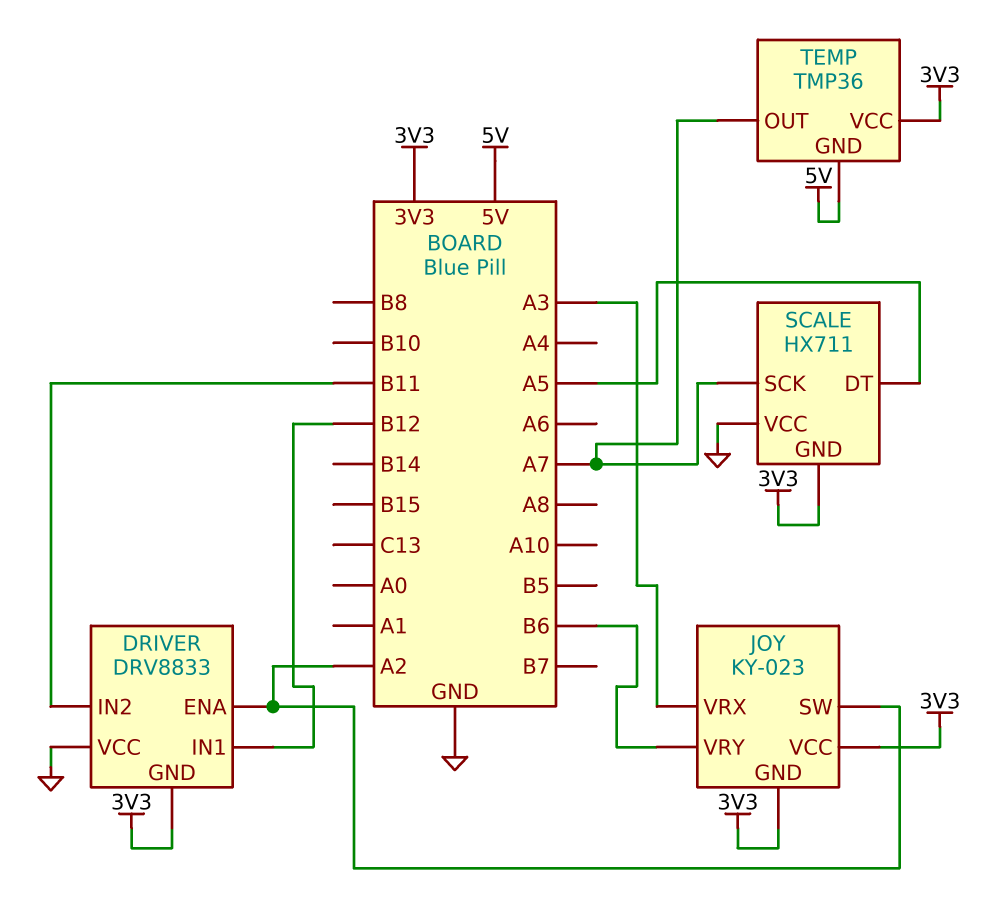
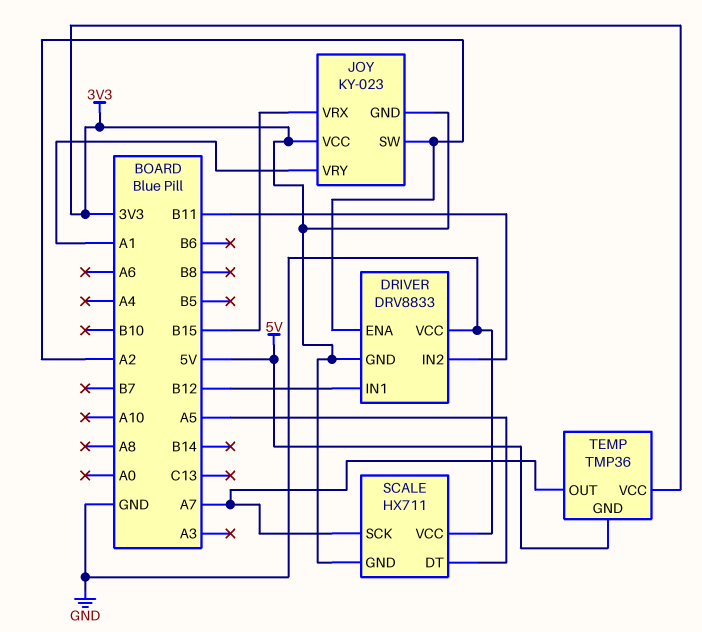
JOY pin VRX: A3 -> B15
JOY pin VRY: B6 -> A1

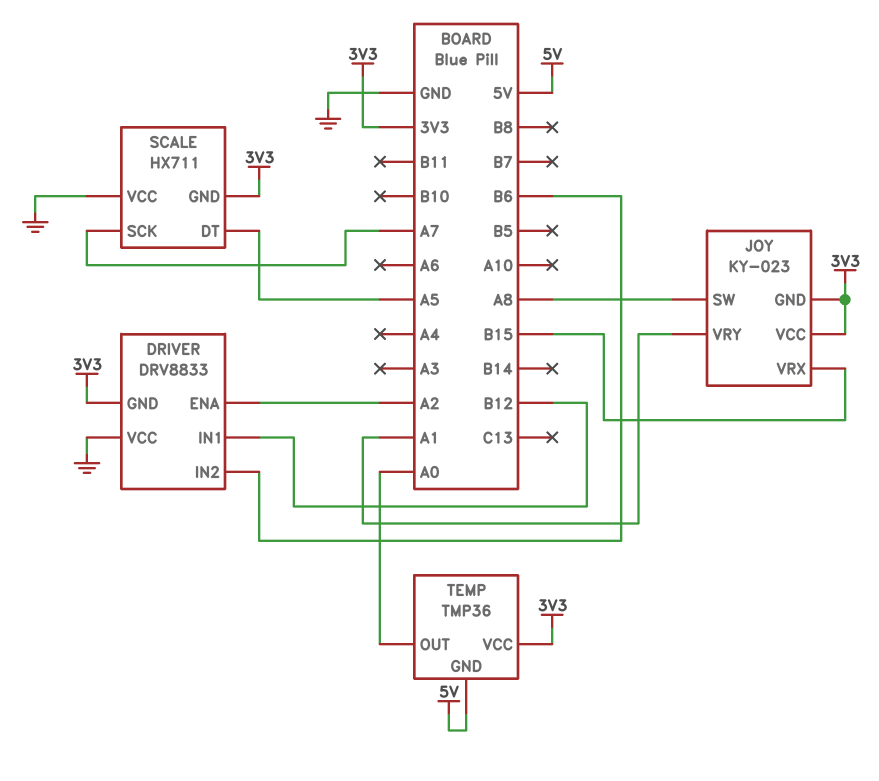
DRIVER pin IN2: B11 -> B6
JOY pin SW: A2 -> A8
TEMP pin OUT: A7 -> A0

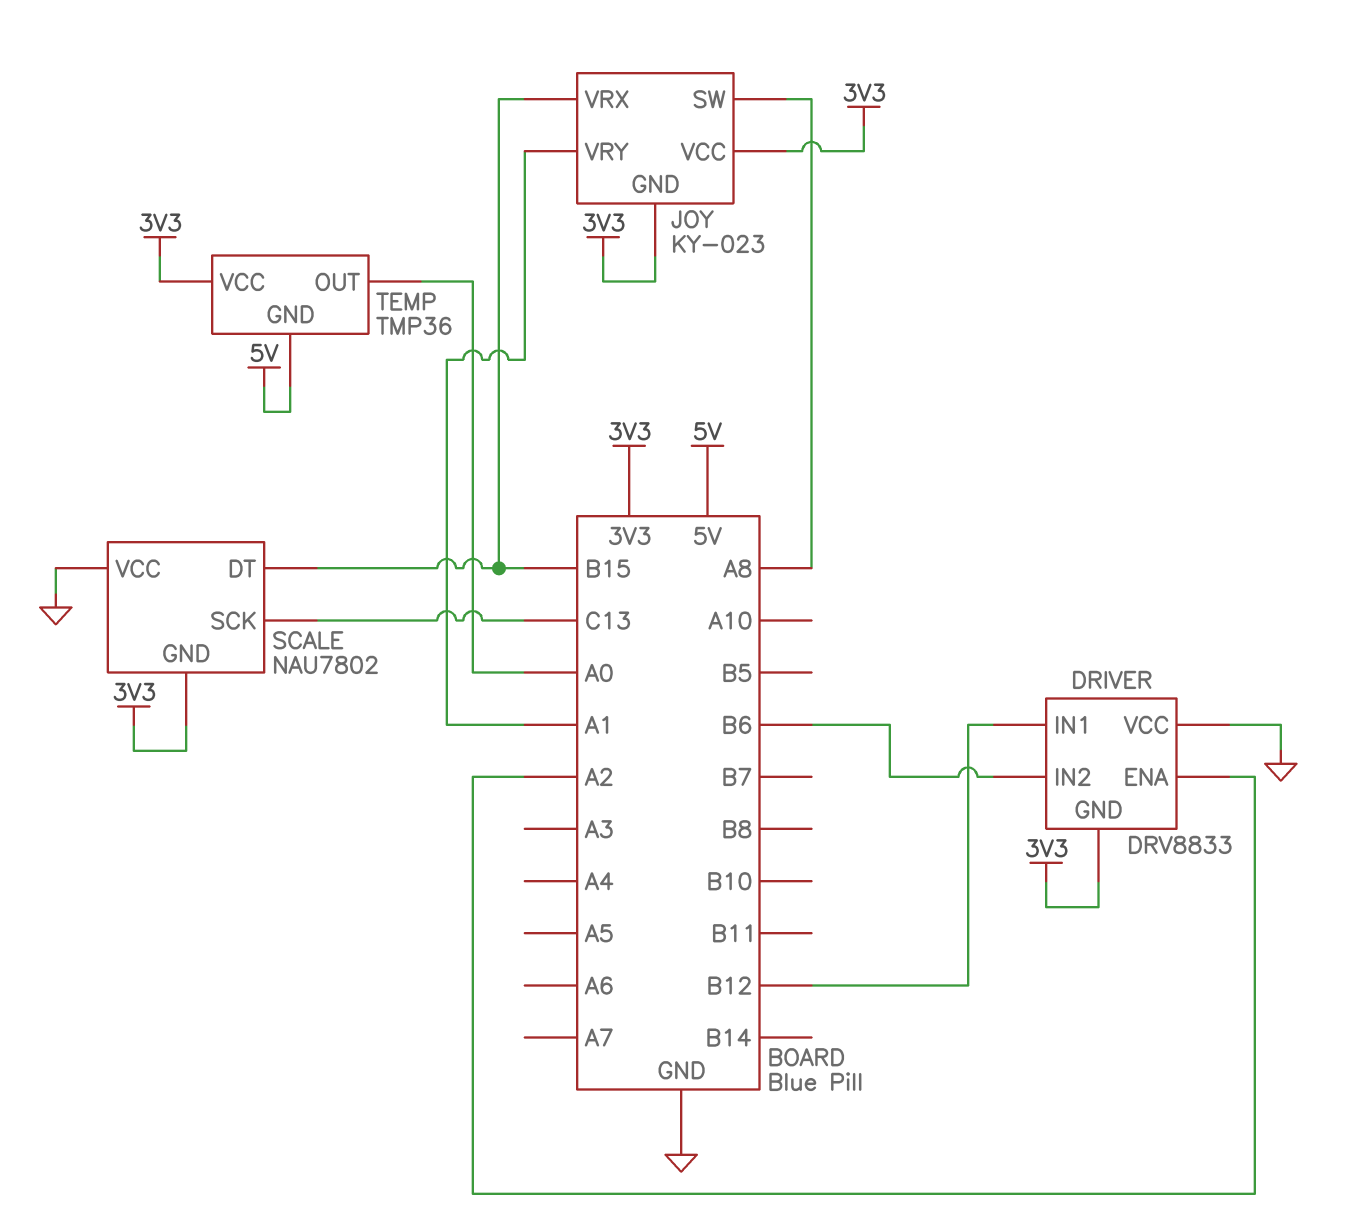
SCALE: HX711 -> NAU7802
SCALE pin DT: A5 -> B15
SCALE pin SCK: A7 -> C13

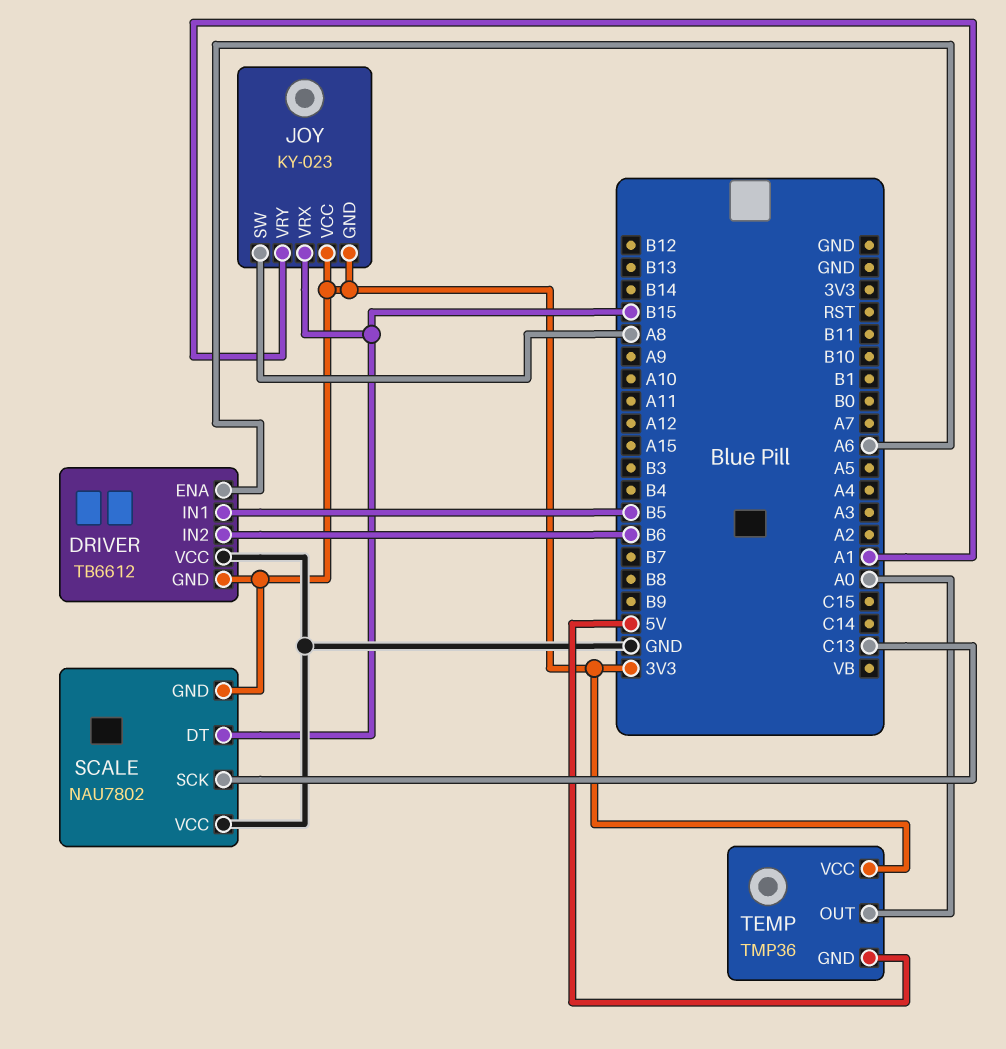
DRIVER: DRV8833 -> TB6612
DRIVER pin ENA: A2 -> A6
DRIVER pin IN1: B12 -> B5

